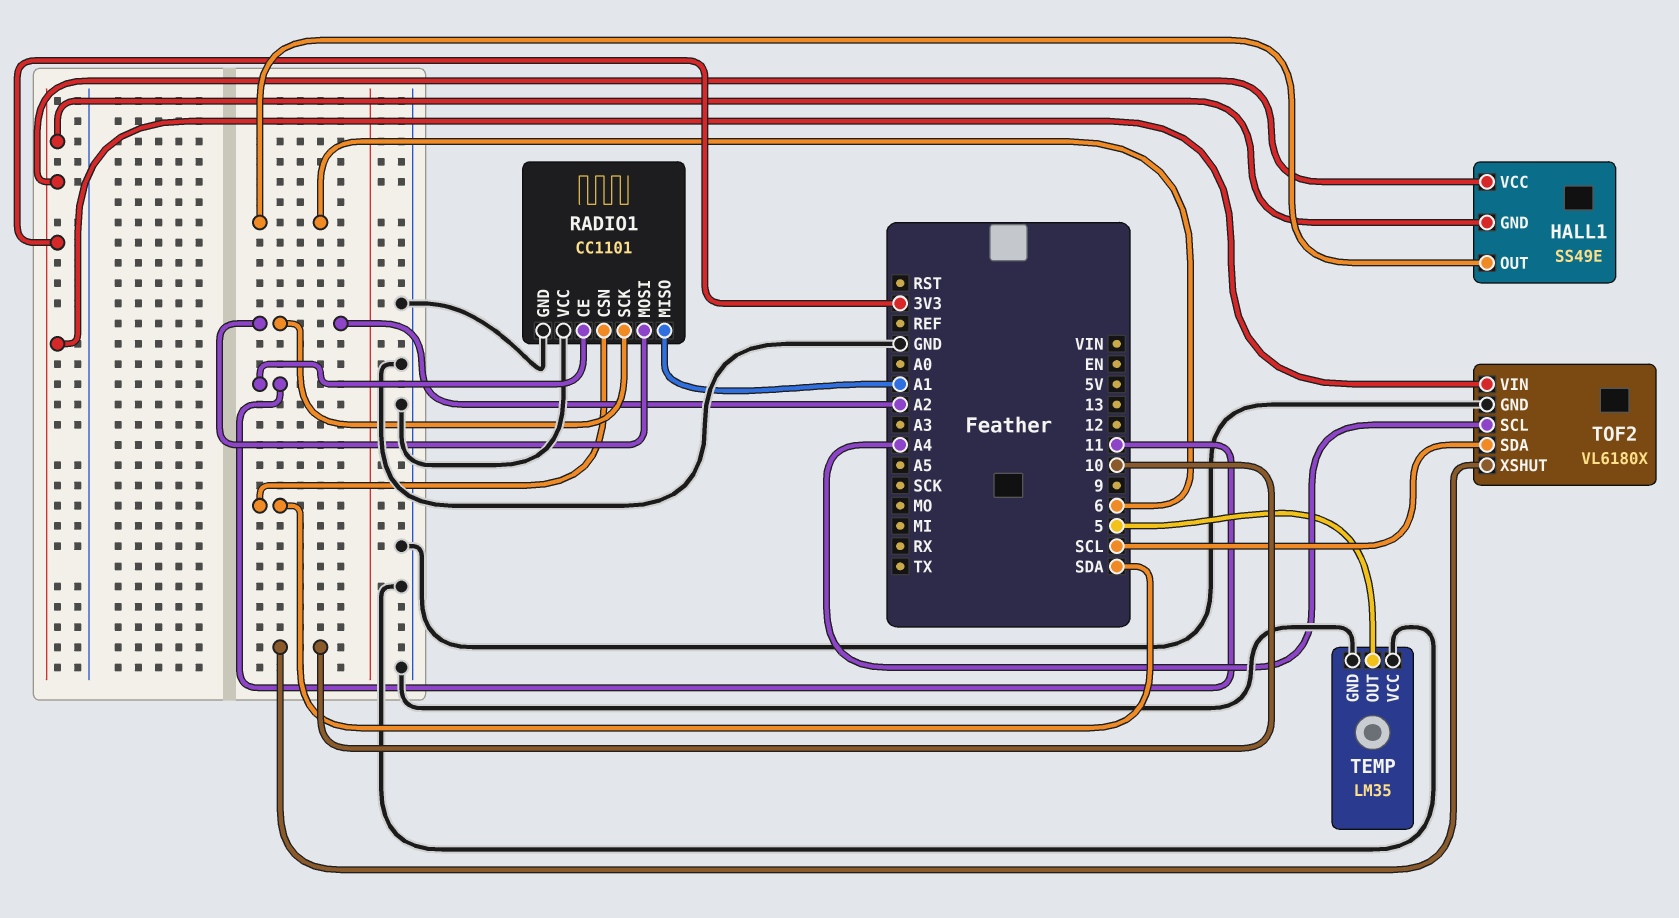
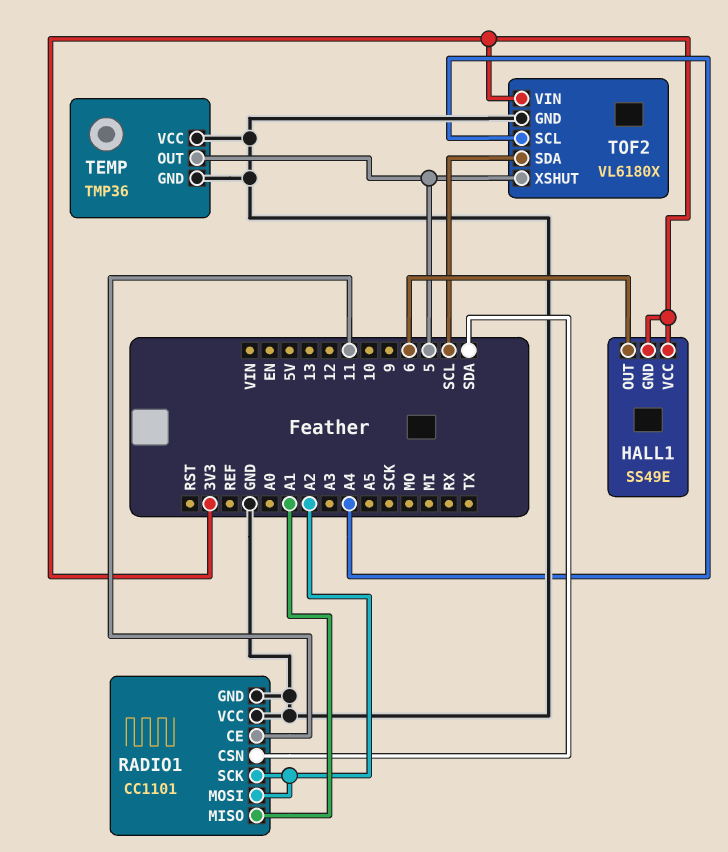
TEMP: LM35 -> TMP36
TOF2 pin XSHUT: 10 -> 5

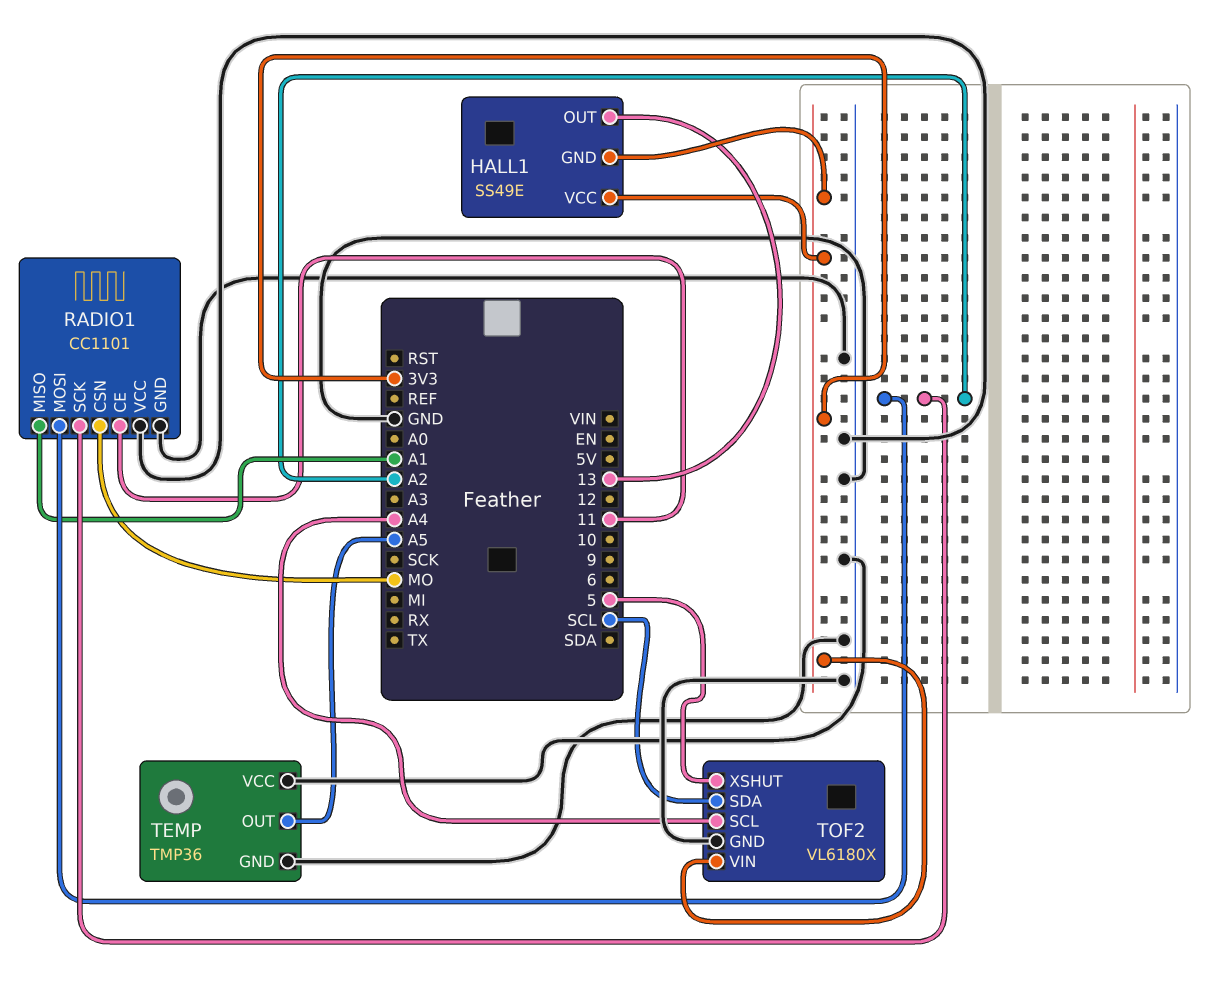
HALL1 pin OUT: 6 -> 13
RADIO1 pin CSN: SDA -> MO
TEMP pin OUT: 5 -> A5

